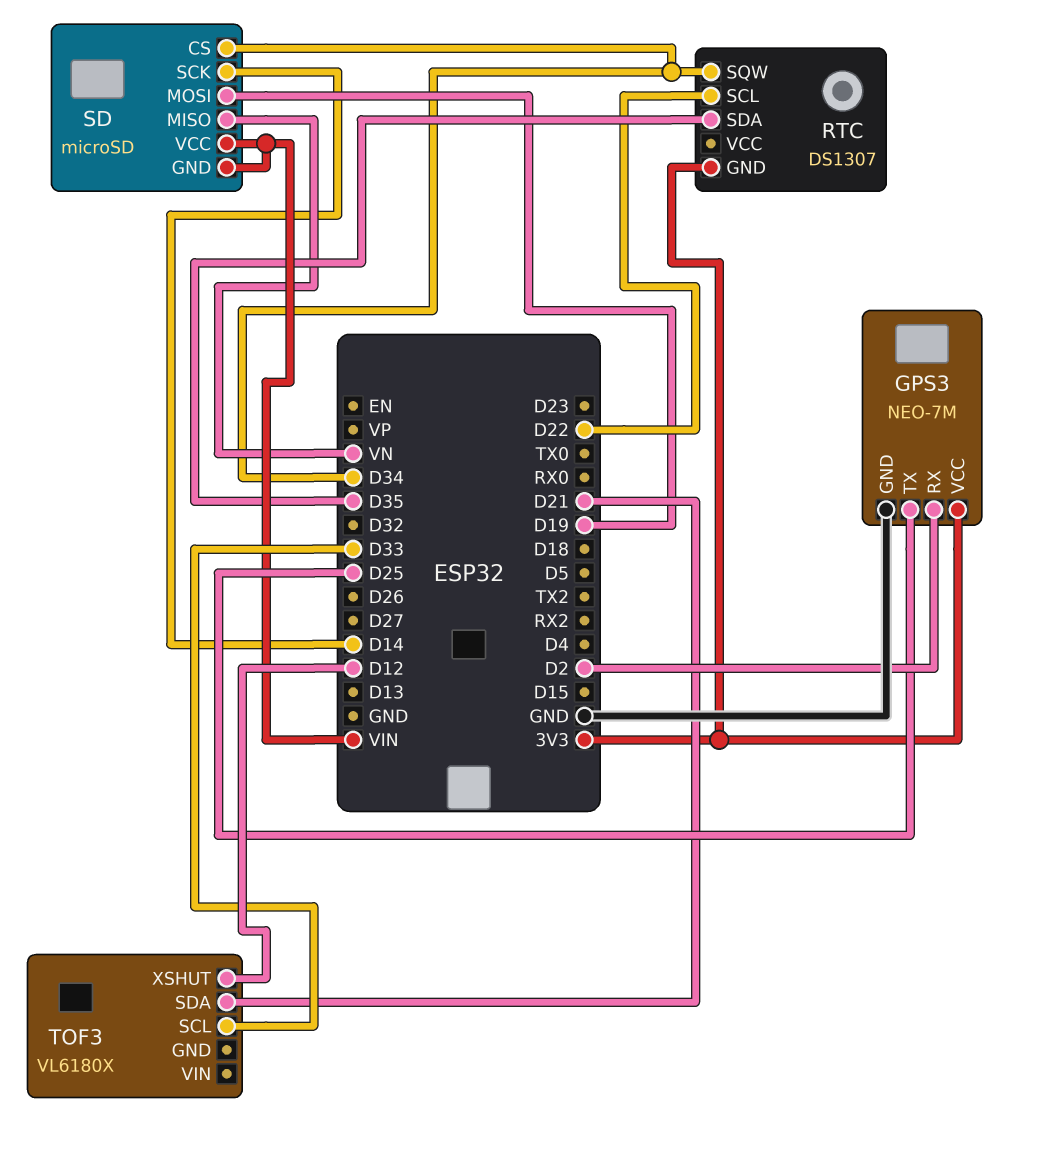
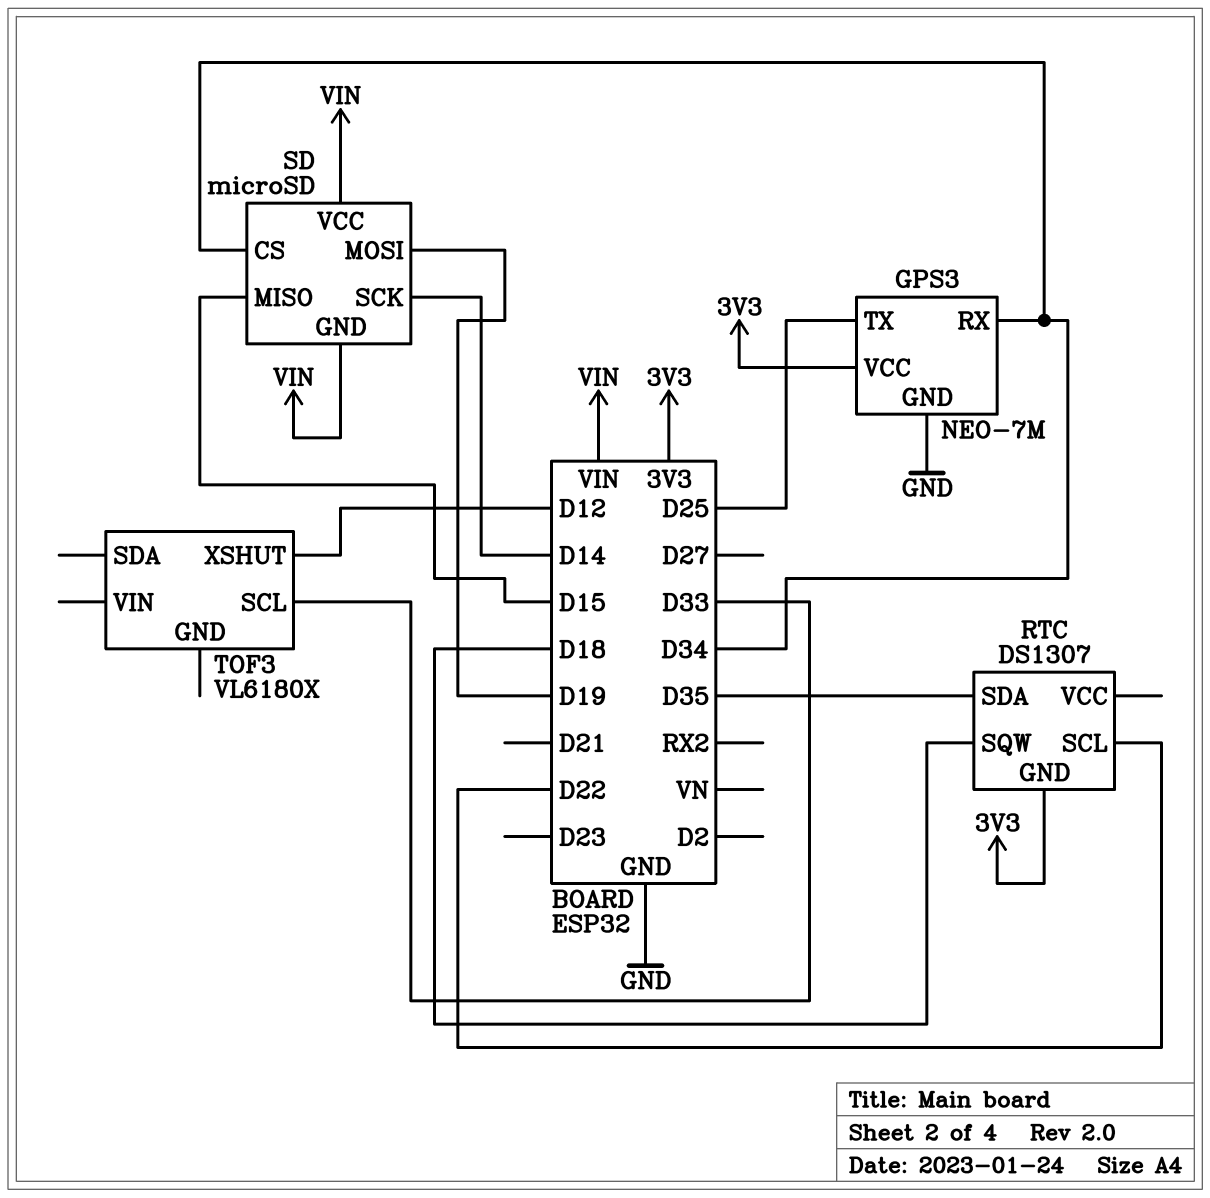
GPS3 pin RX: D2 -> D34
RTC pin SQW: D34 -> D18
SD pin MISO: VN -> D15
TOF3 pin SDA: D21 -> none

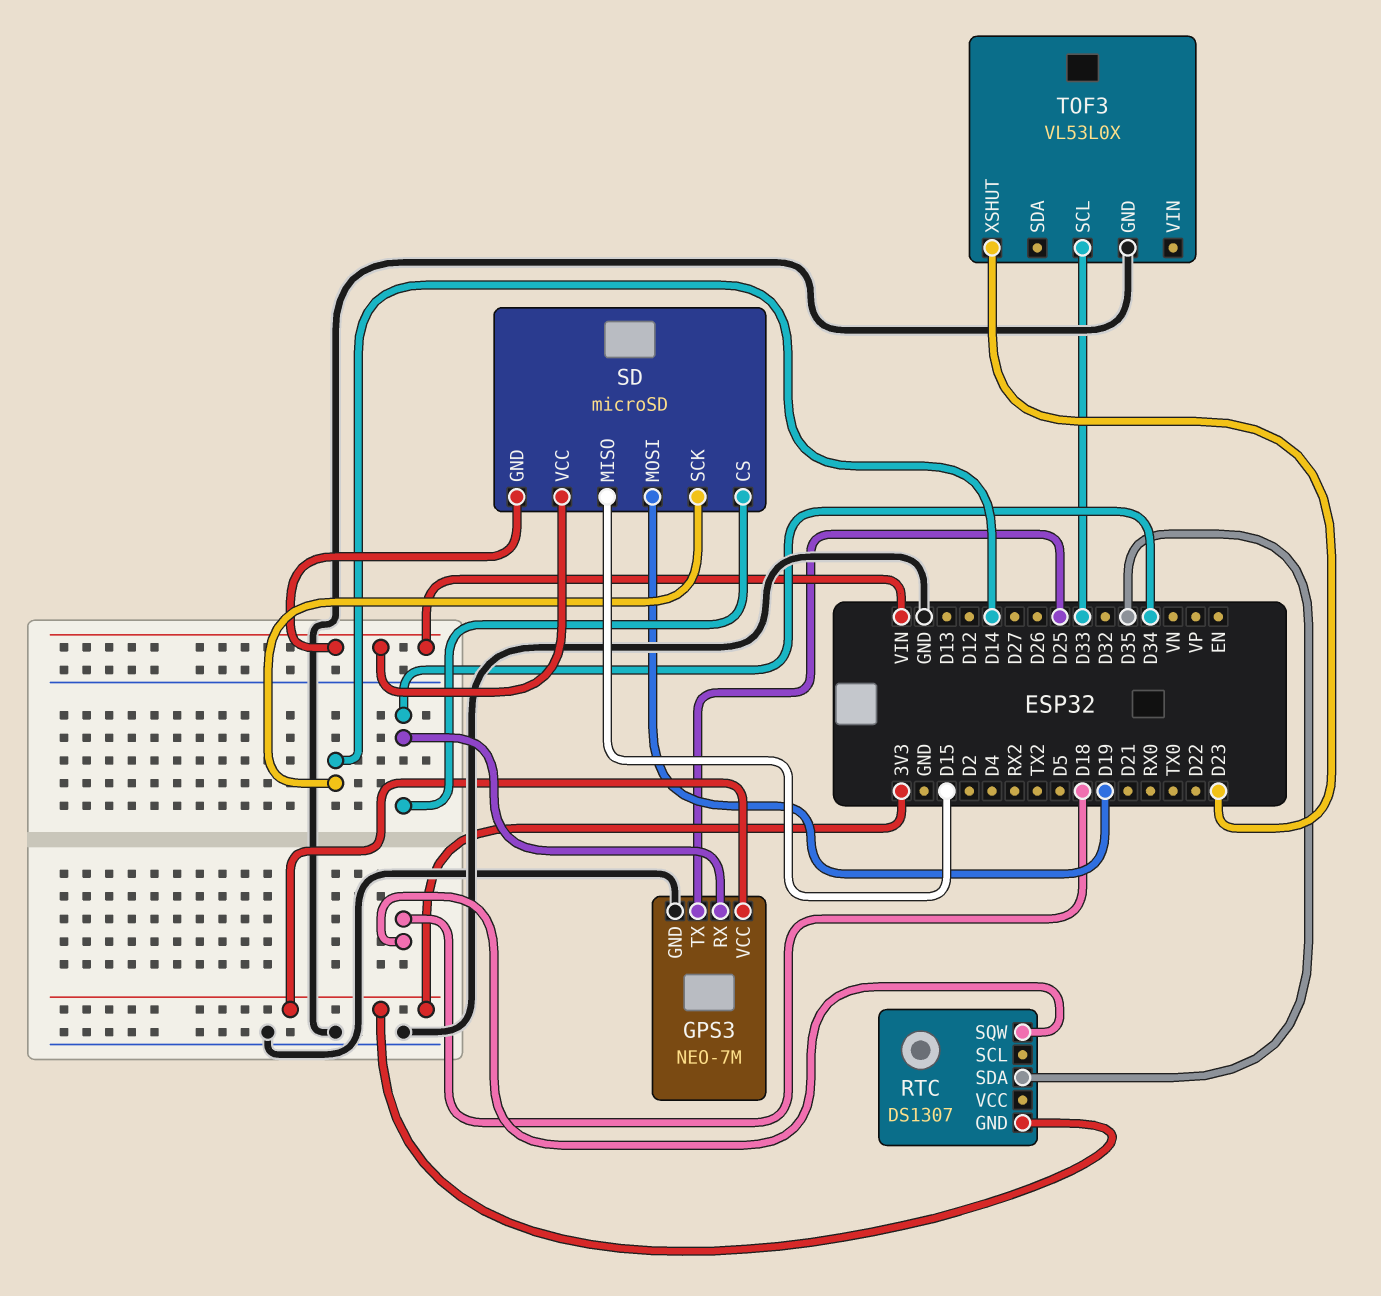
RTC pin SCL: D22 -> none
TOF3: VL6180X -> VL53L0X
TOF3 pin GND: none -> GND
TOF3 pin XSHUT: D12 -> D23

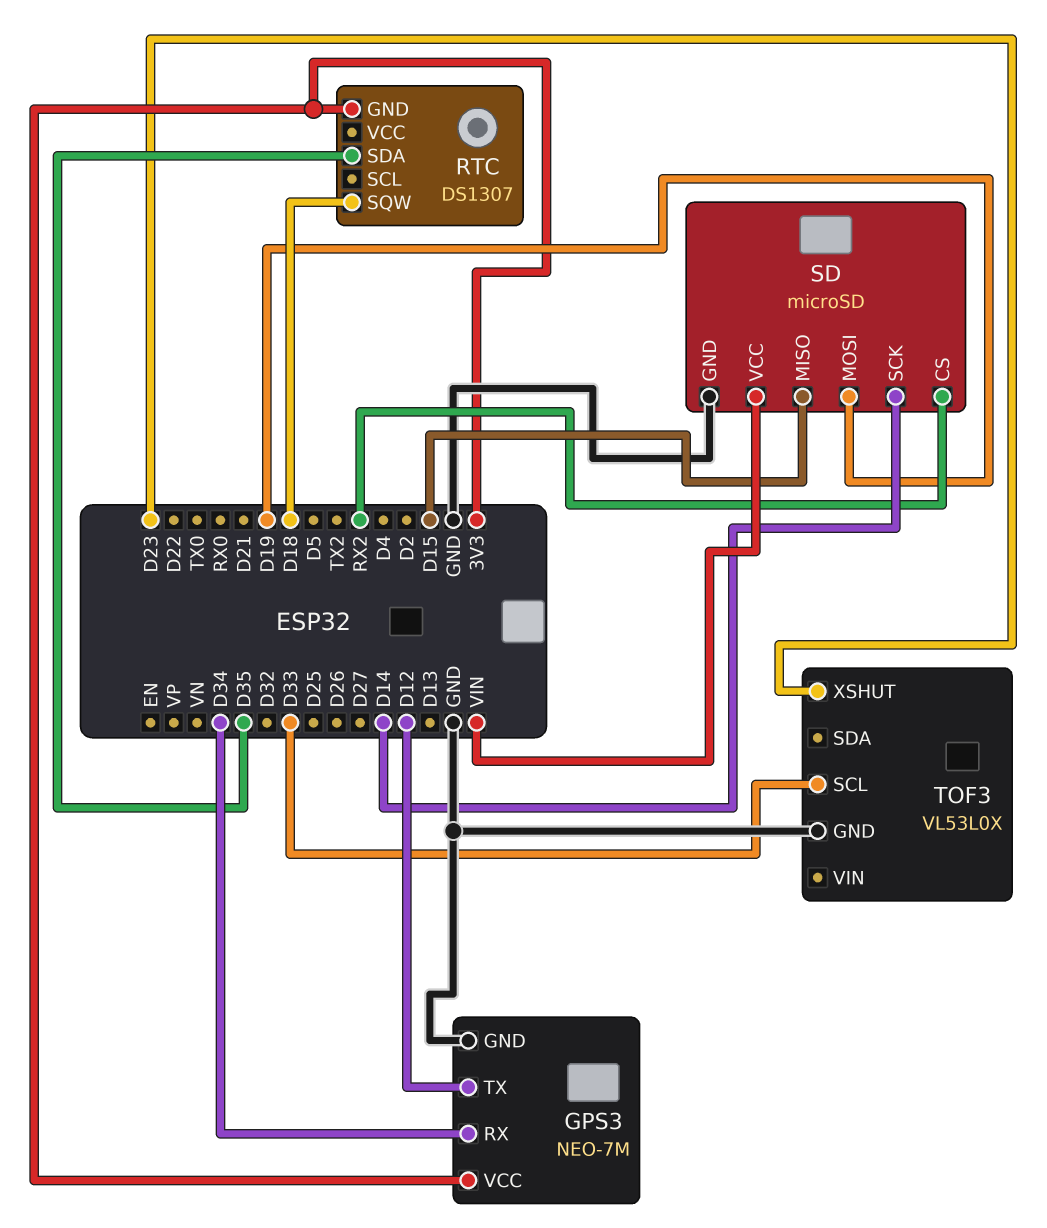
GPS3 pin TX: D25 -> D12
SD pin CS: D34 -> RX2
SD pin GND: VIN -> GND

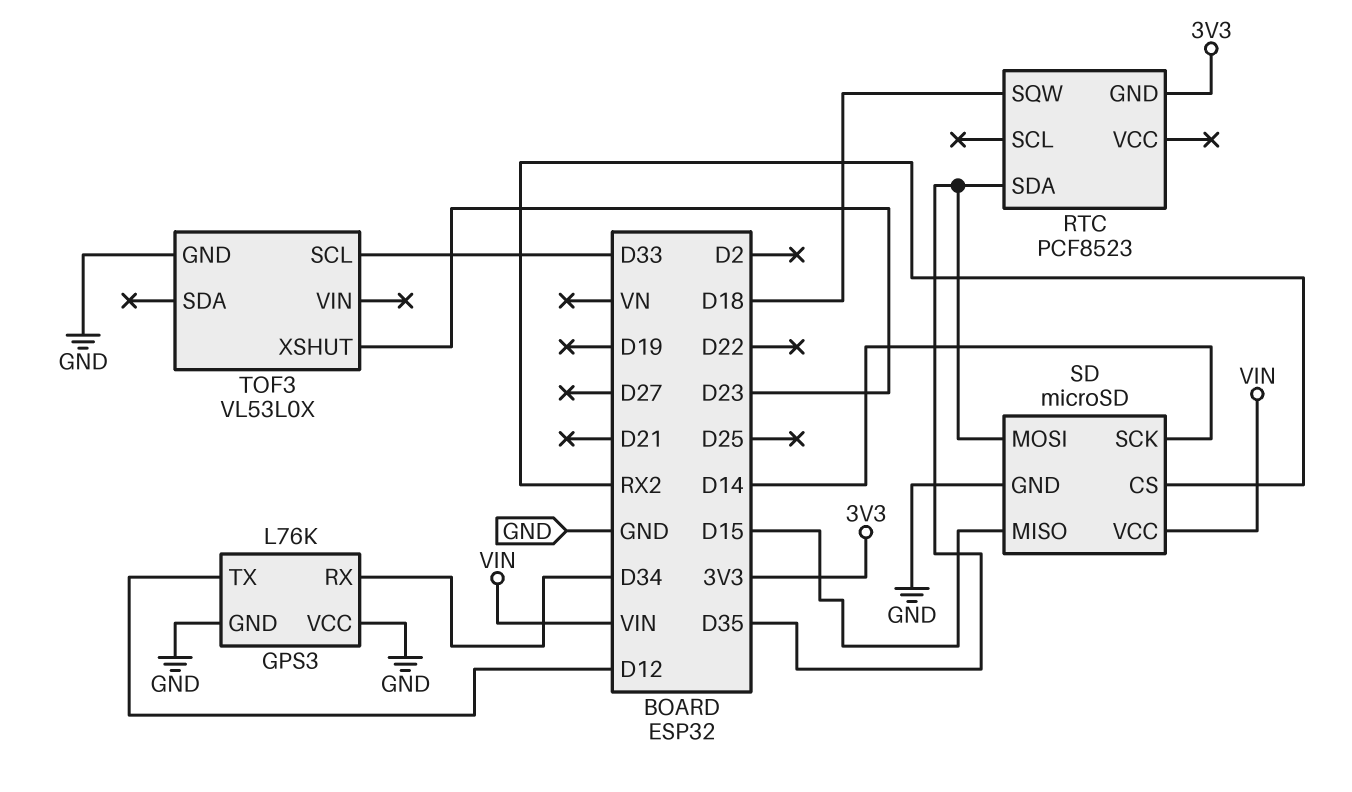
GPS3: NEO-7M -> L76K
GPS3 pin VCC: 3V3 -> GND
RTC: DS1307 -> PCF8523
SD pin MOSI: D19 -> D35

